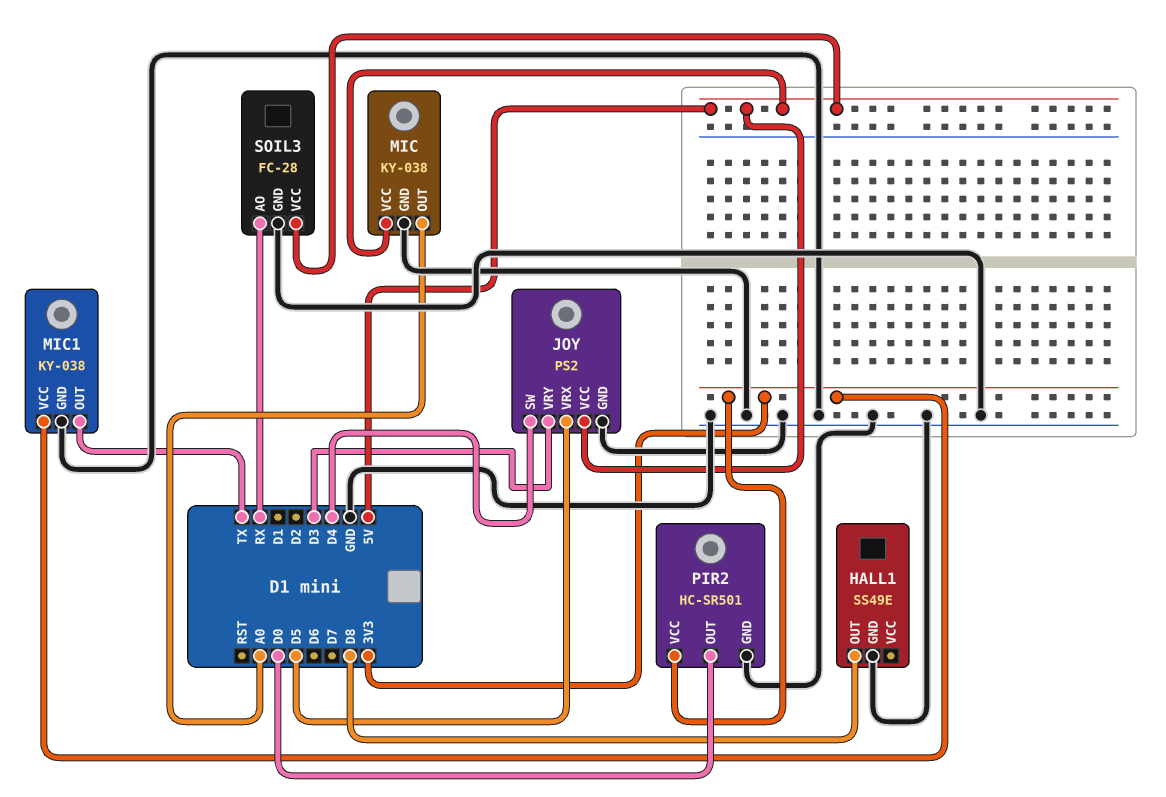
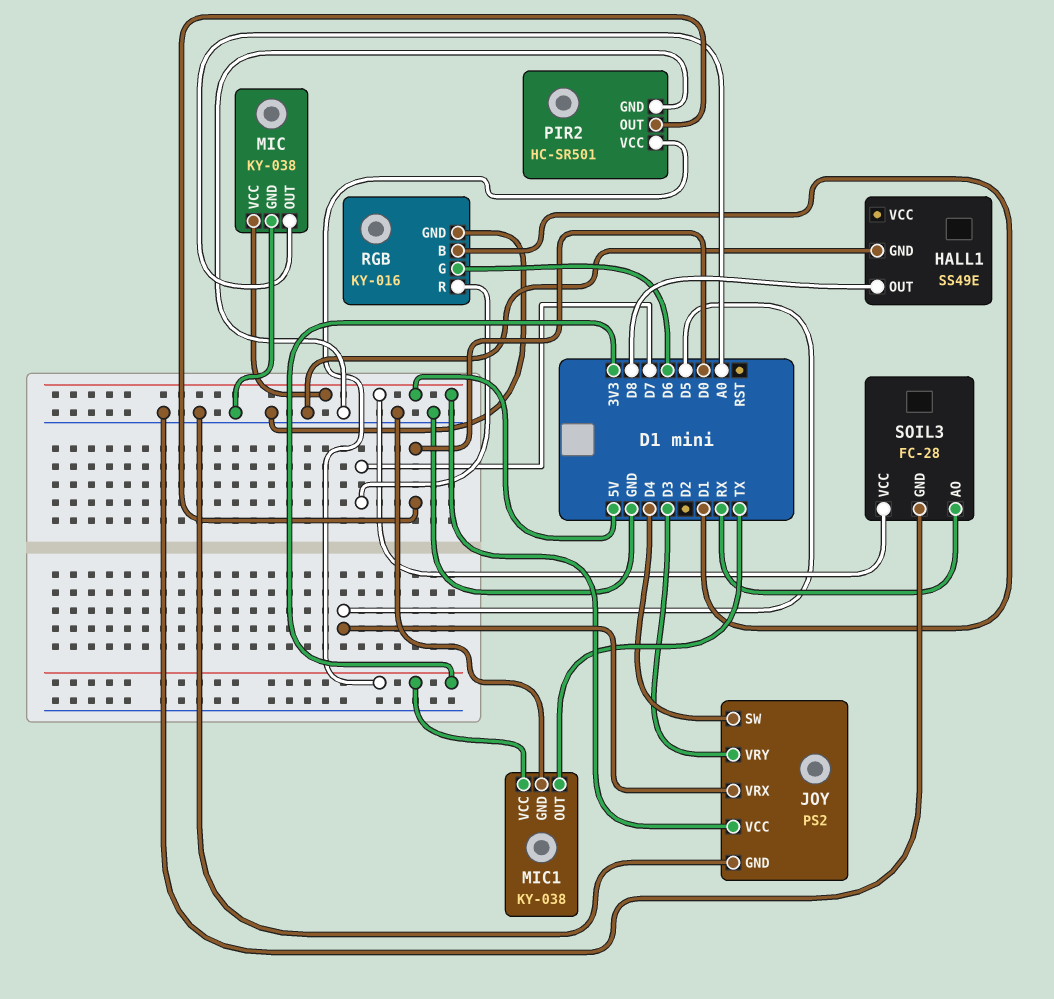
RGB: none -> KY-016
RGB pin B: none -> D1
RGB pin G: none -> D6
RGB pin GND: none -> GND
RGB pin R: none -> D7

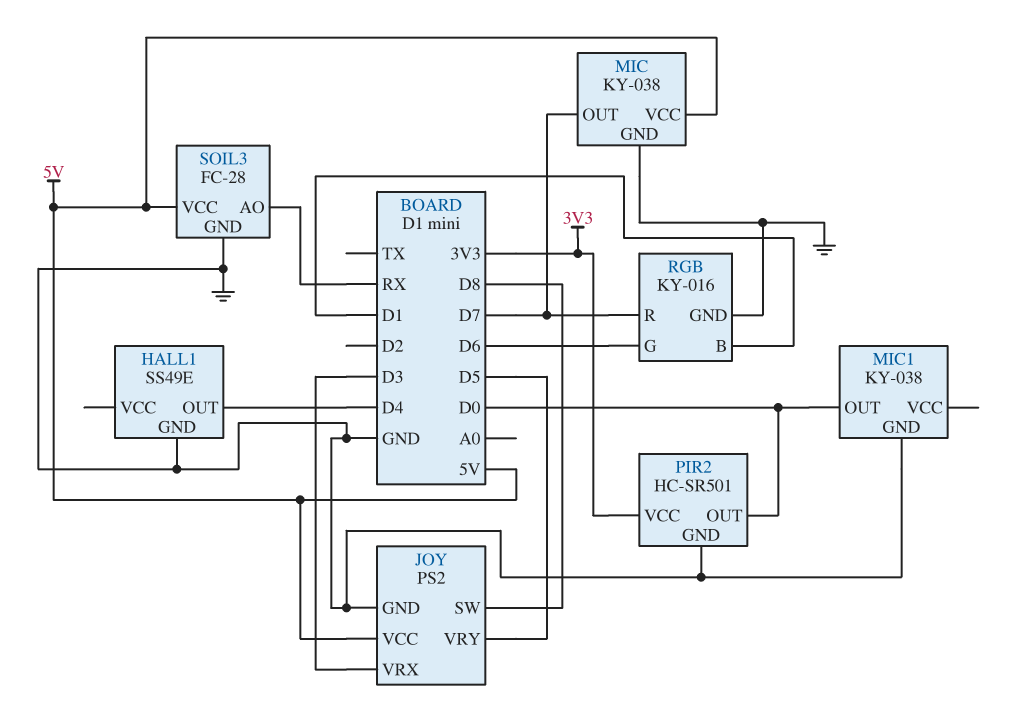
HALL1 pin OUT: D8 -> D4
JOY pin SW: D4 -> D8
JOY pin VRX: D5 -> D3
JOY pin VRY: D3 -> D5
MIC pin OUT: A0 -> D7
MIC1 pin OUT: TX -> D0
MIC1 pin VCC: 3V3 -> none

